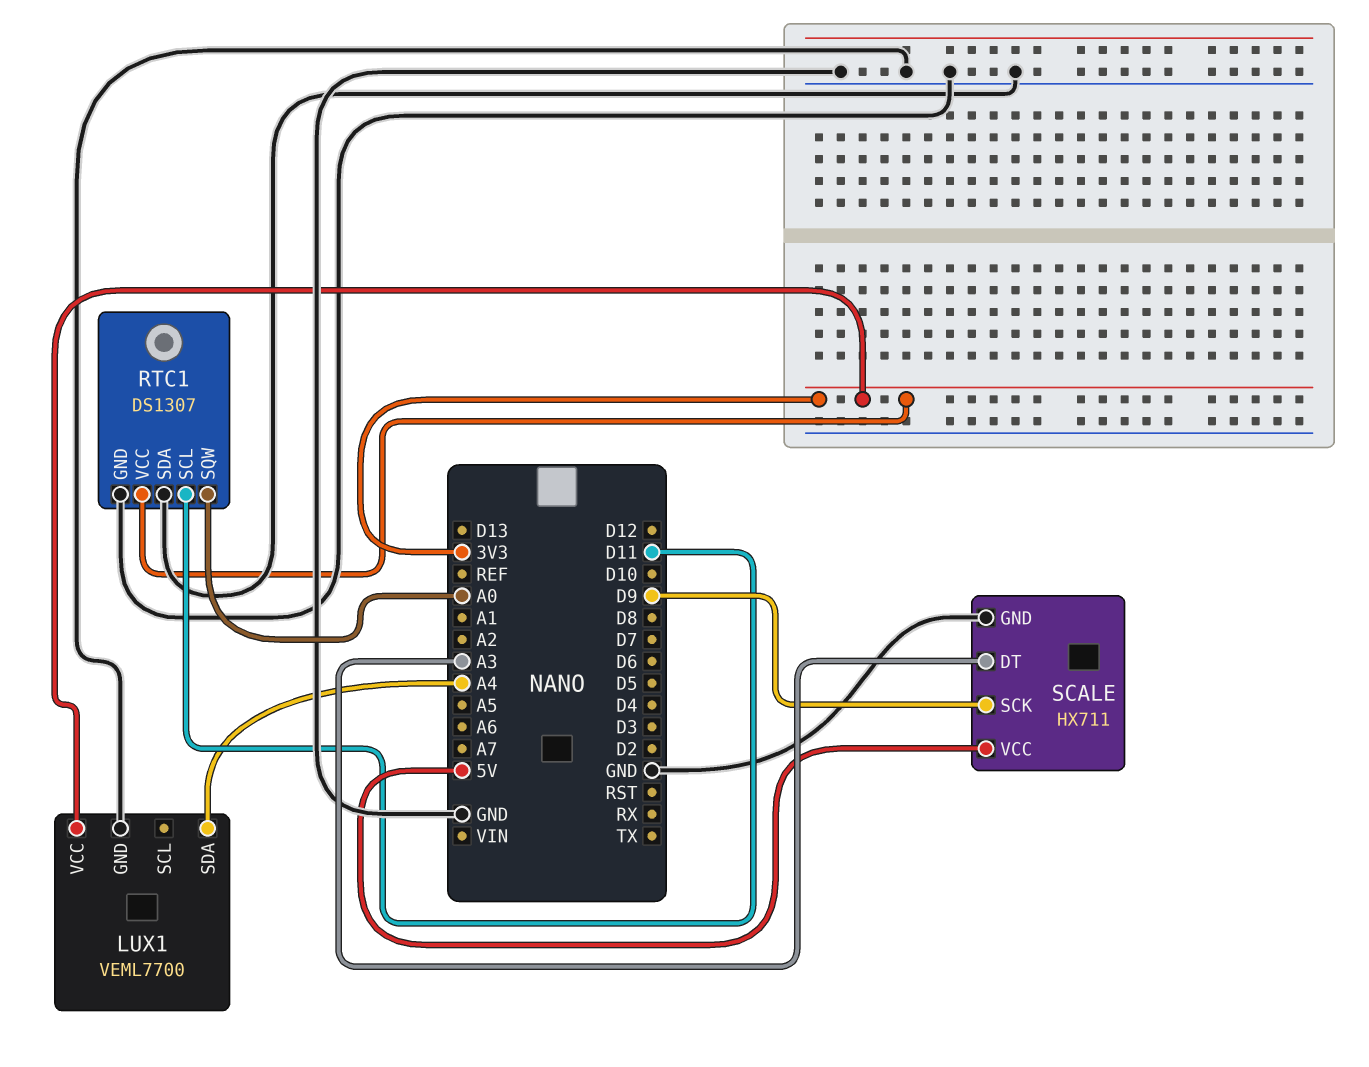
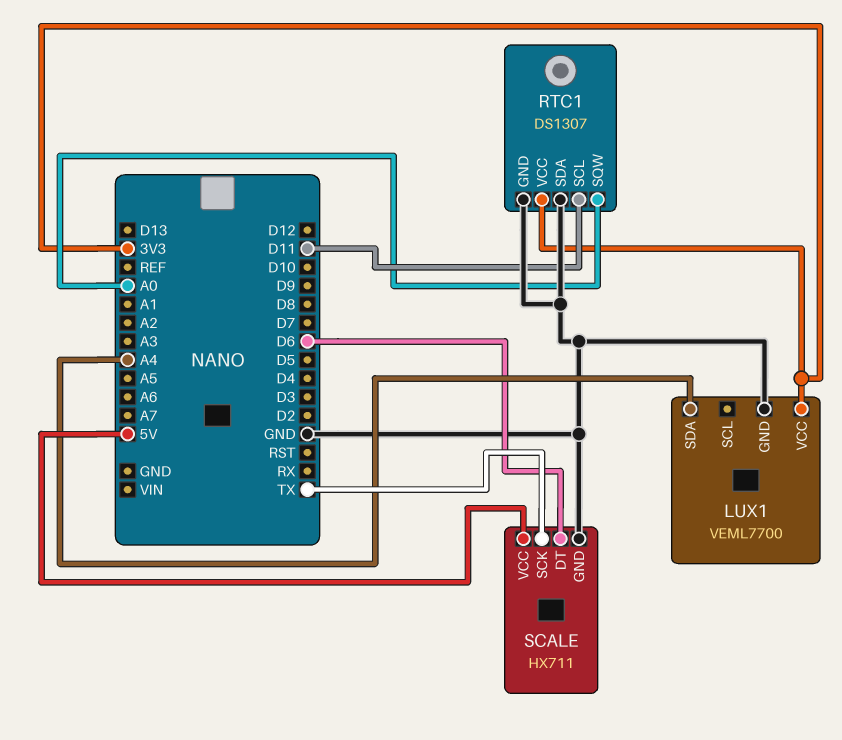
SCALE pin DT: A3 -> D6
SCALE pin SCK: D9 -> TX

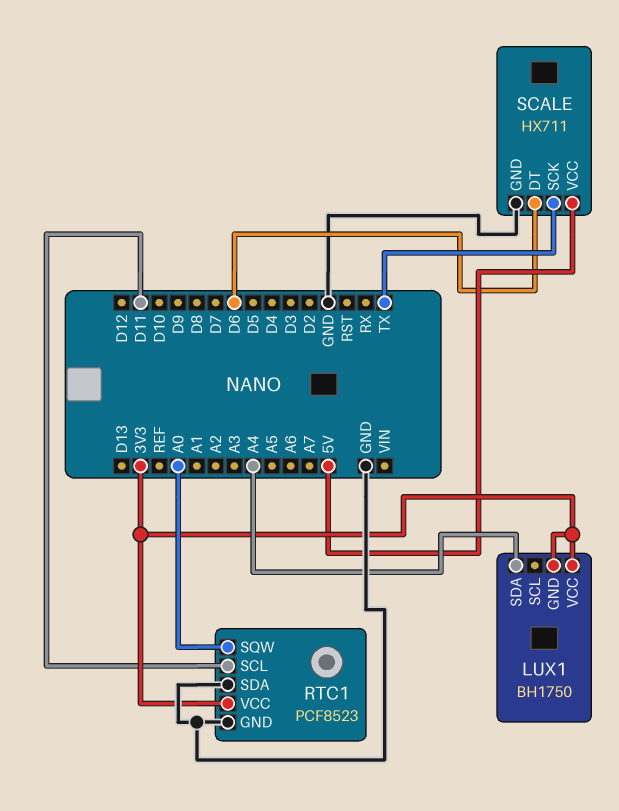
LUX1: VEML7700 -> BH1750
LUX1 pin GND: GND -> 3V3
RTC1: DS1307 -> PCF8523

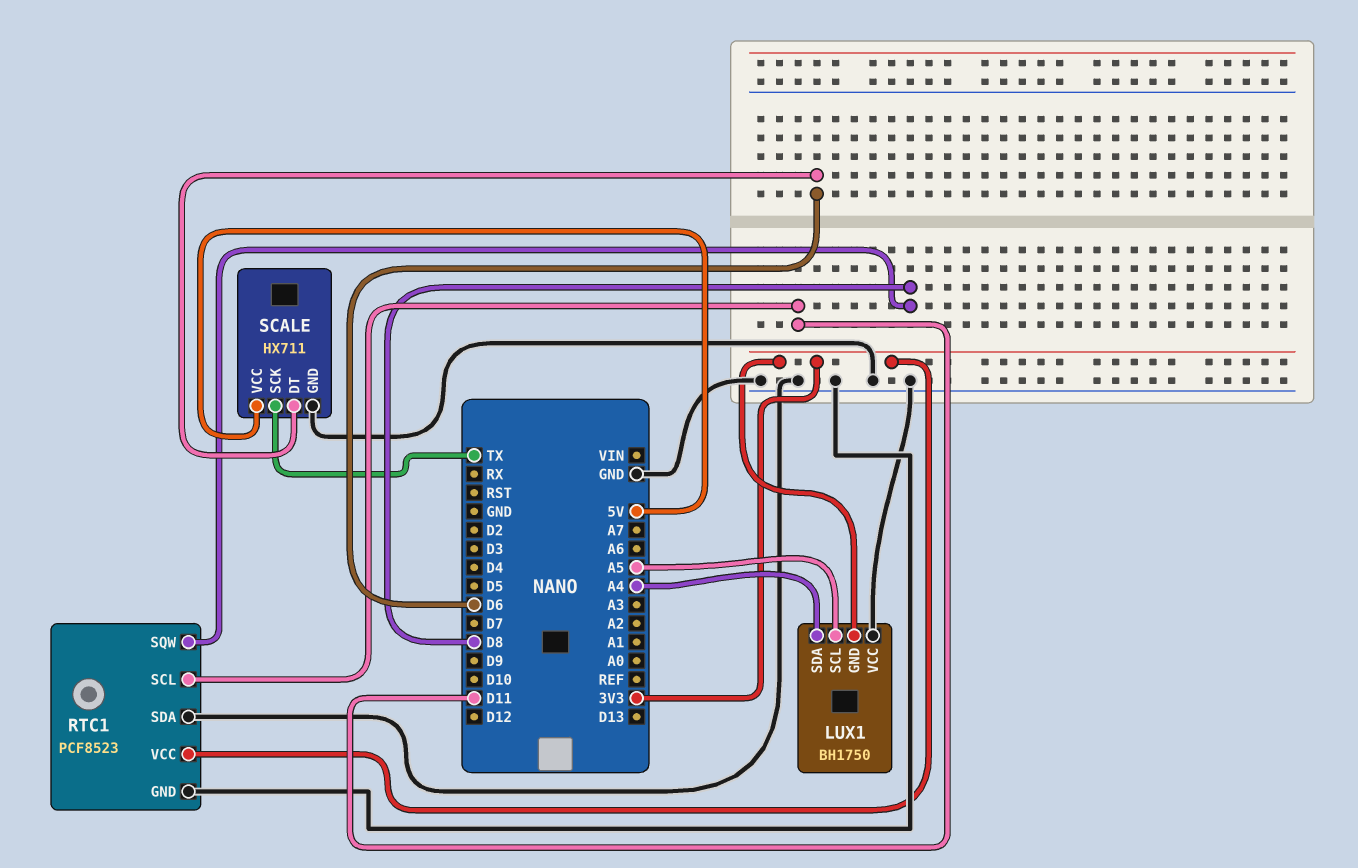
LUX1 pin SCL: none -> A5
LUX1 pin VCC: 3V3 -> GND
RTC1 pin SQW: A0 -> D8

